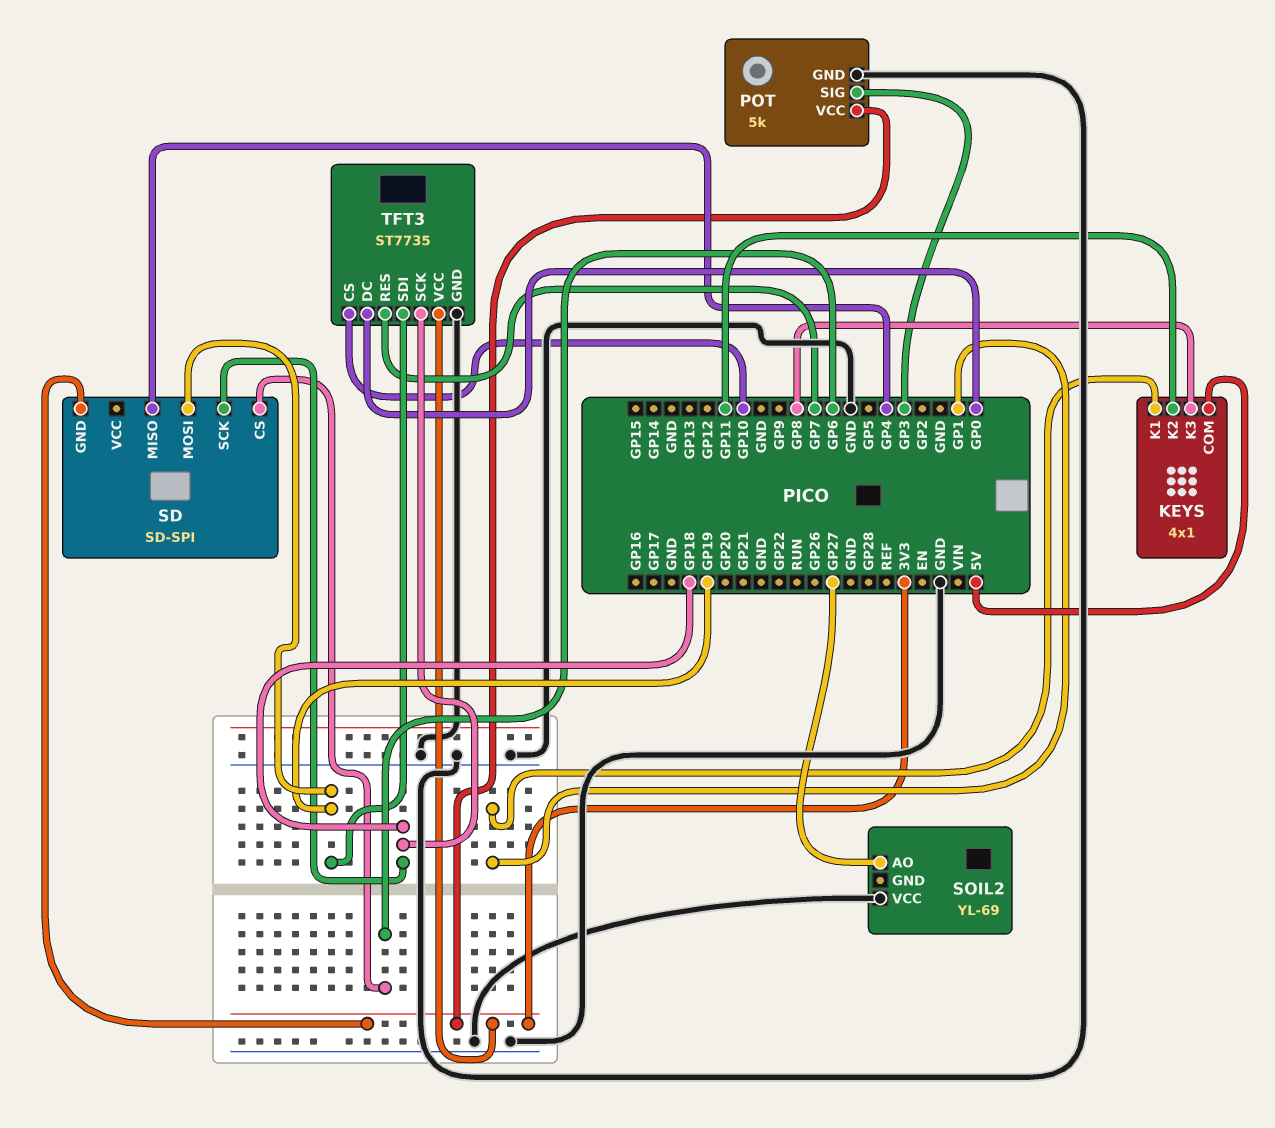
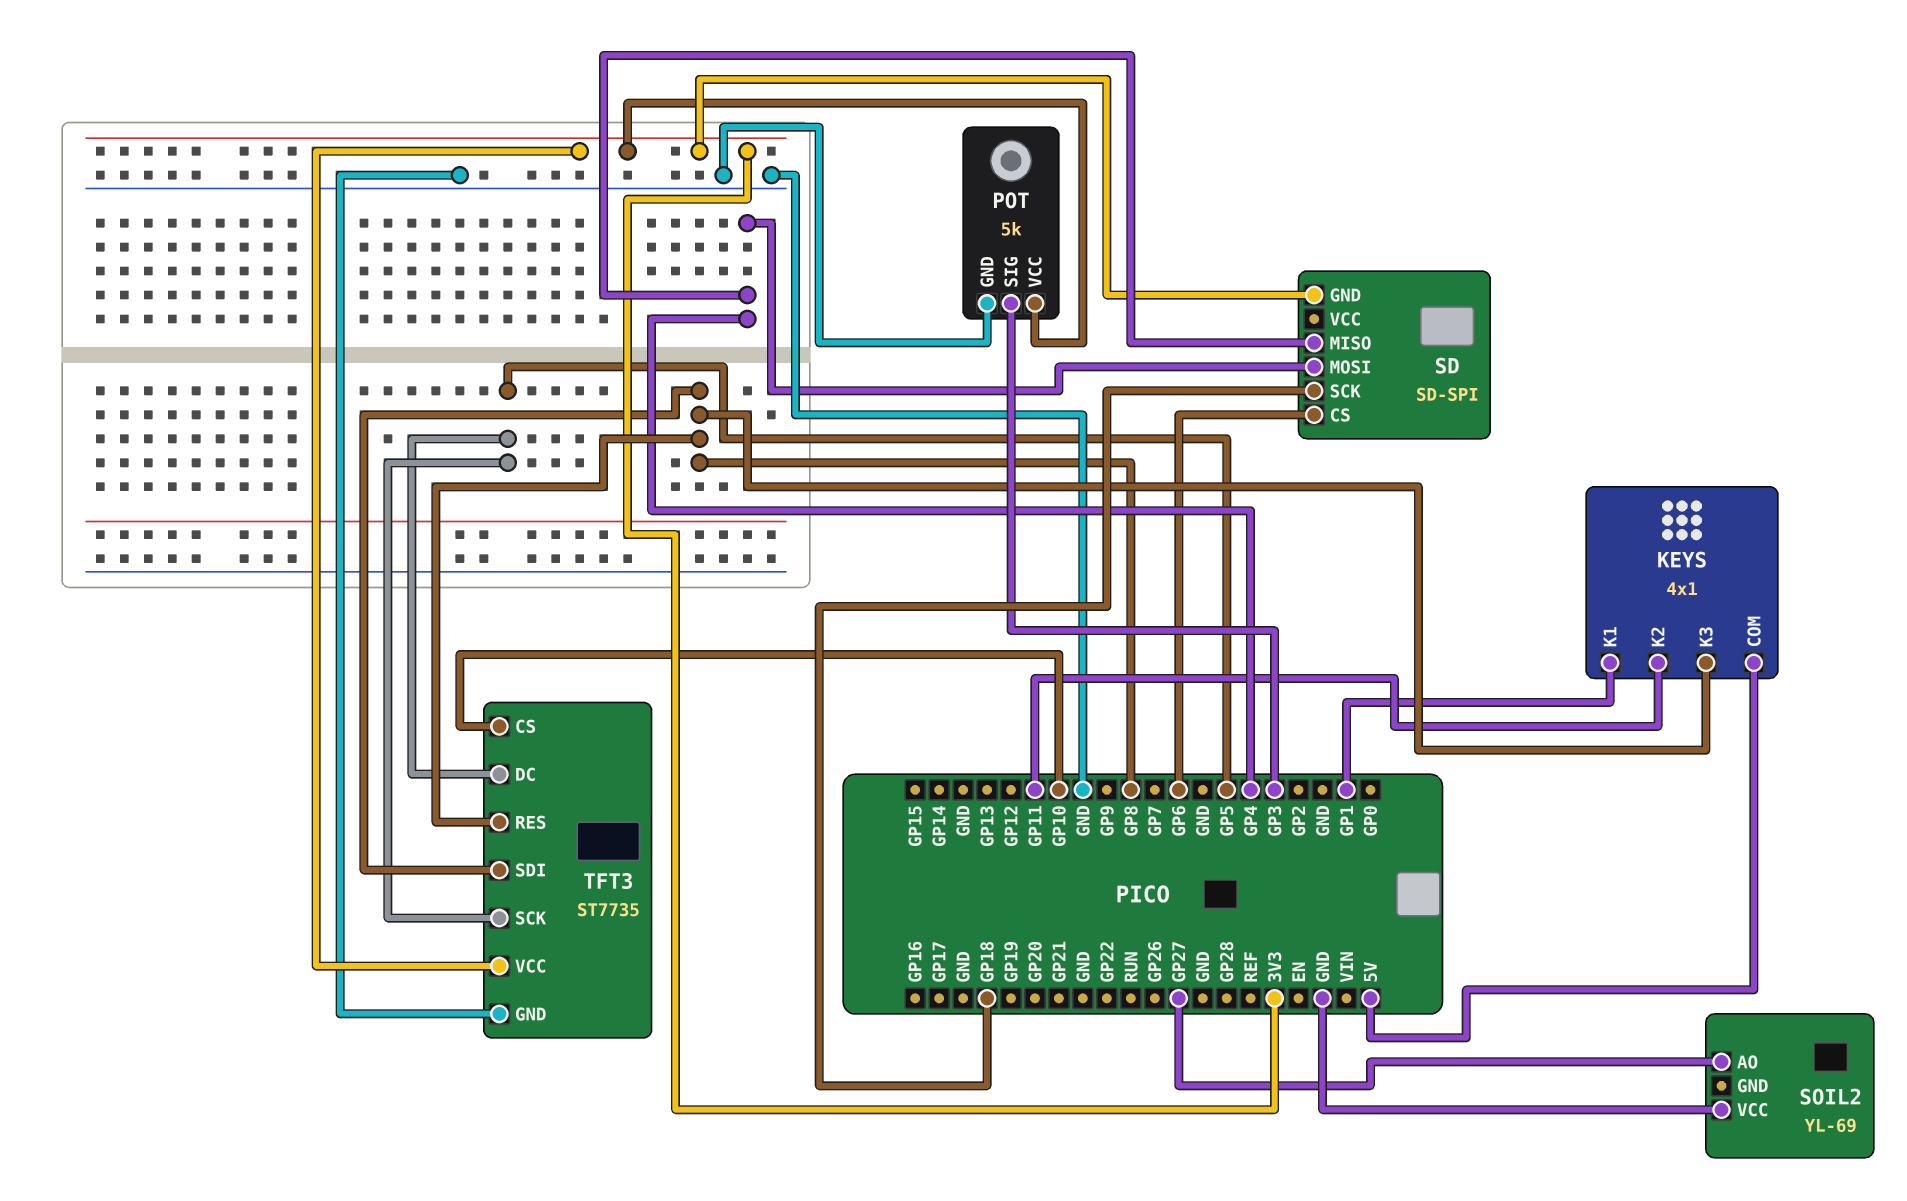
SD pin MOSI: GP19 -> GP4
TFT3 pin DC: GP0 -> GP5
TFT3 pin RES: GP7 -> GP8
TFT3 pin SCK: GP18 -> GP5
TFT3 pin SDI: GP19 -> GP8

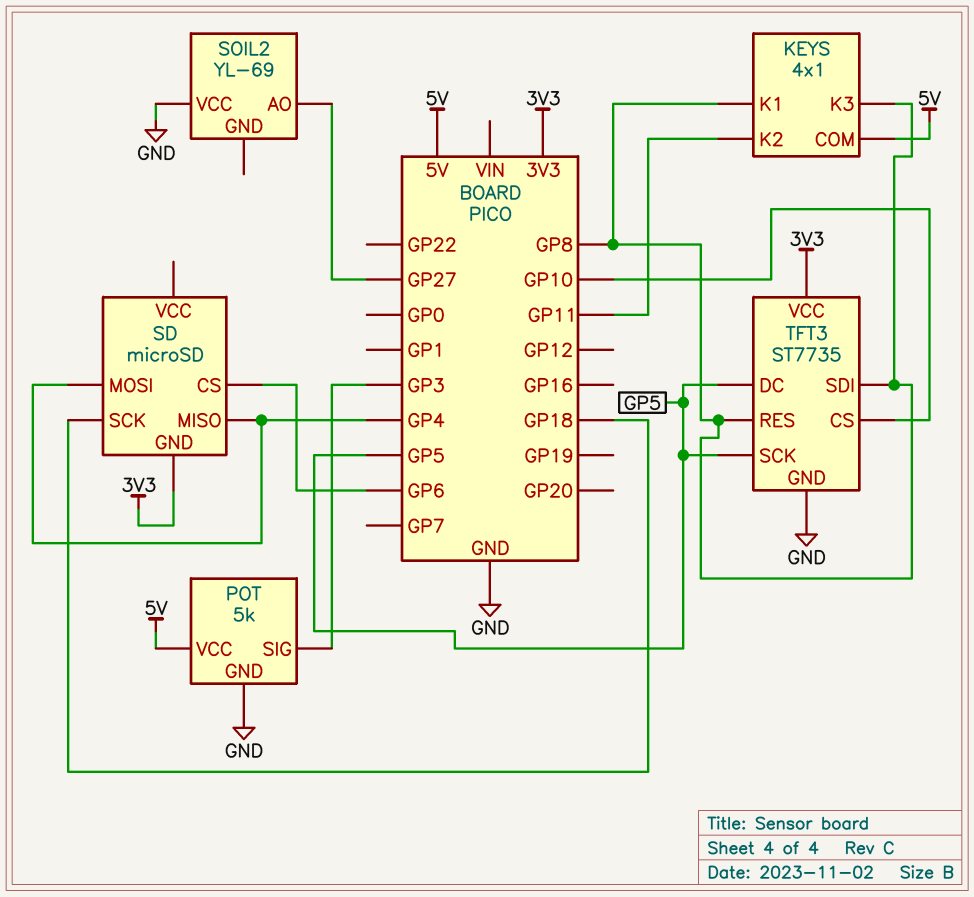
KEYS pin K1: GP1 -> GP8
POT pin VCC: 3V3 -> 5V
SD: SD-SPI -> microSD

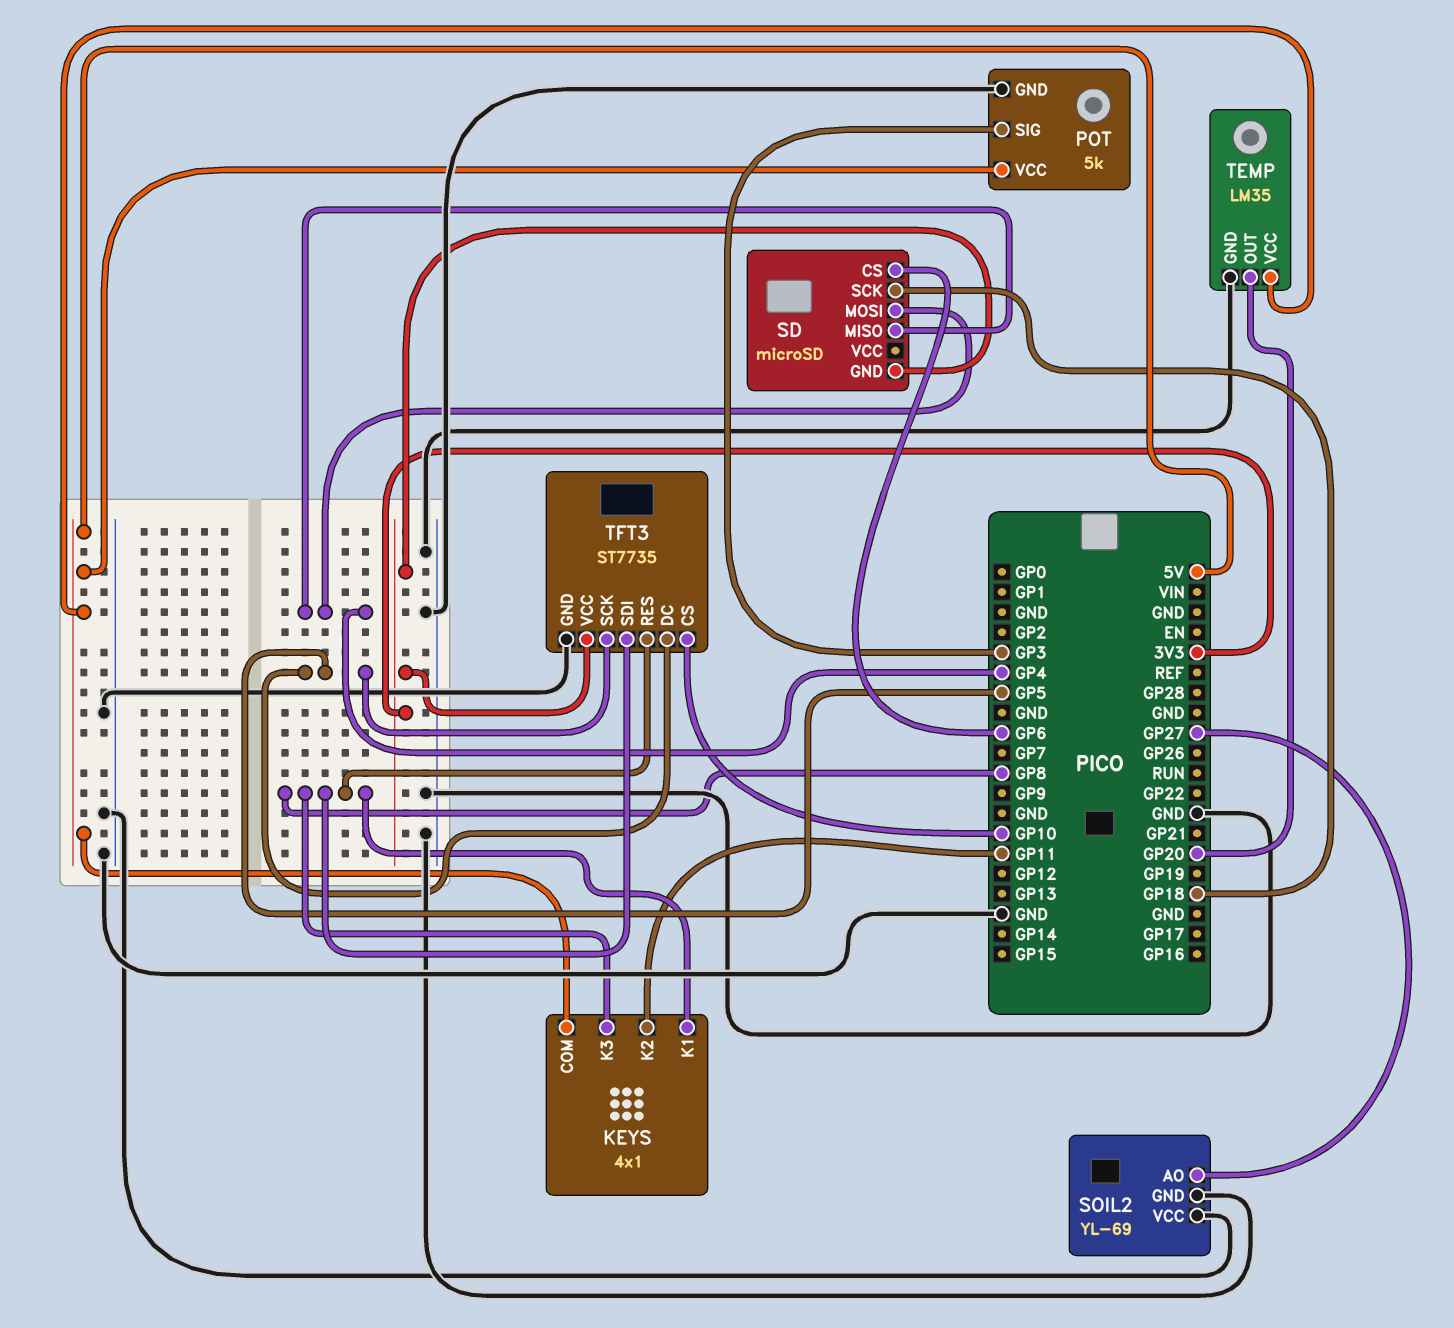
SOIL2 pin GND: none -> GND
TEMP: none -> LM35
TEMP pin GND: none -> GND
TEMP pin OUT: none -> GP20
TEMP pin VCC: none -> 5V

